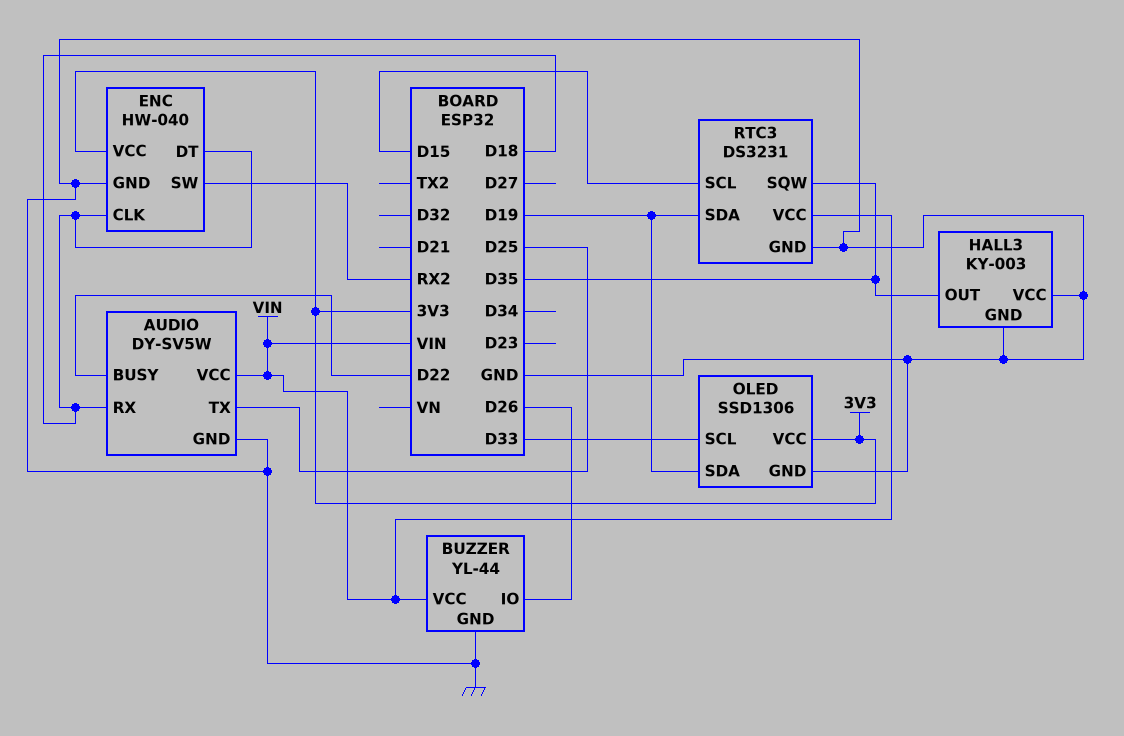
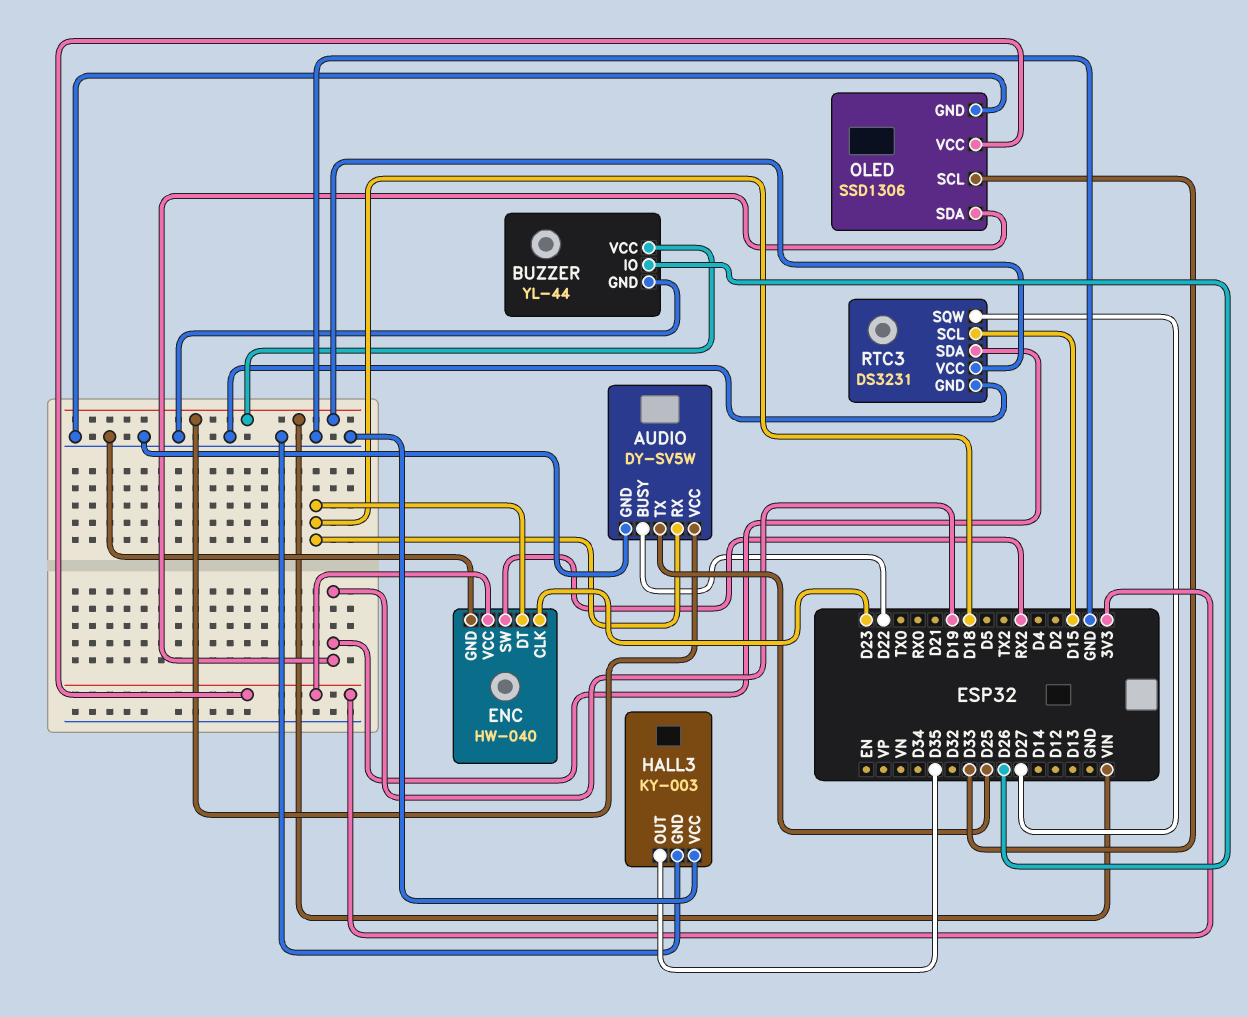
ENC pin CLK: D18 -> D23
RTC3 pin SQW: D35 -> D27

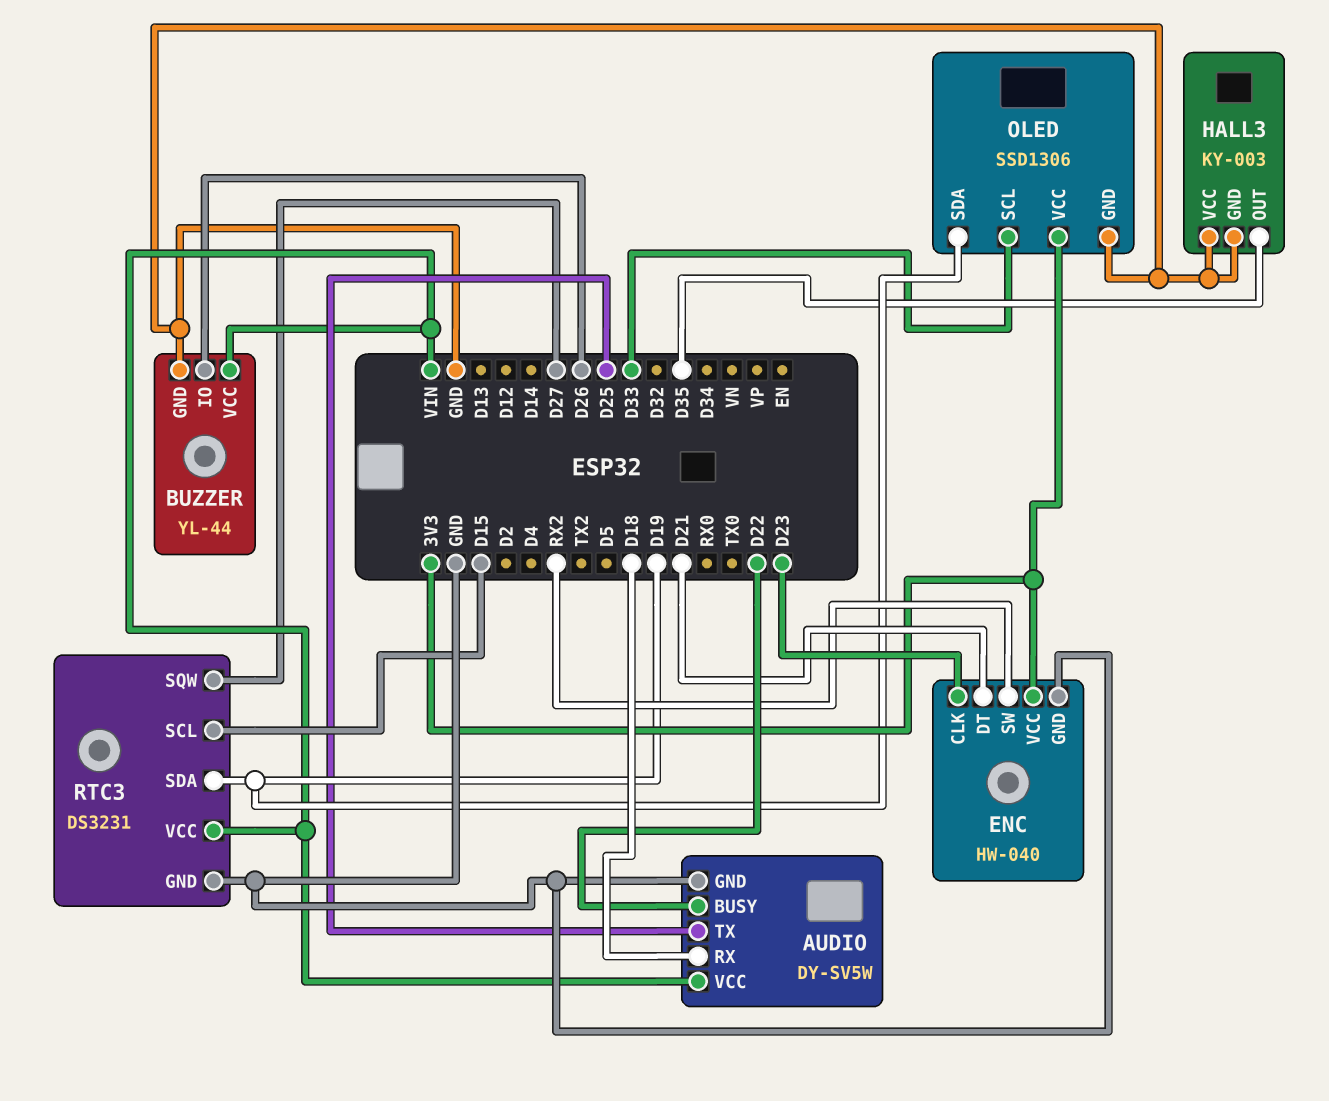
ENC pin DT: D18 -> D21

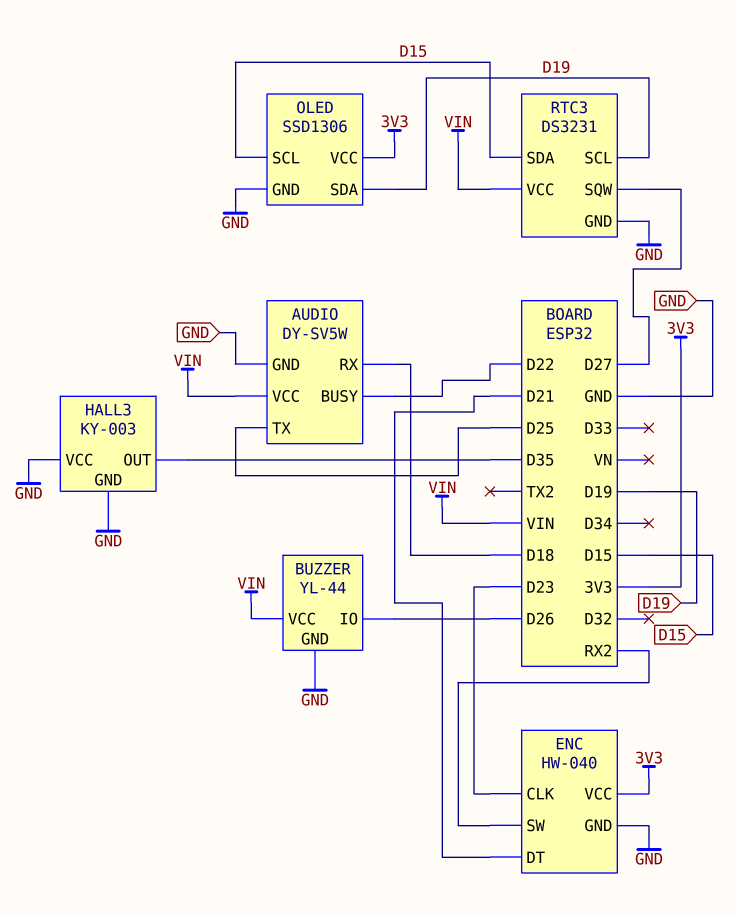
OLED pin SCL: D33 -> D15
RTC3 pin SCL: D15 -> D19
RTC3 pin SDA: D19 -> D15

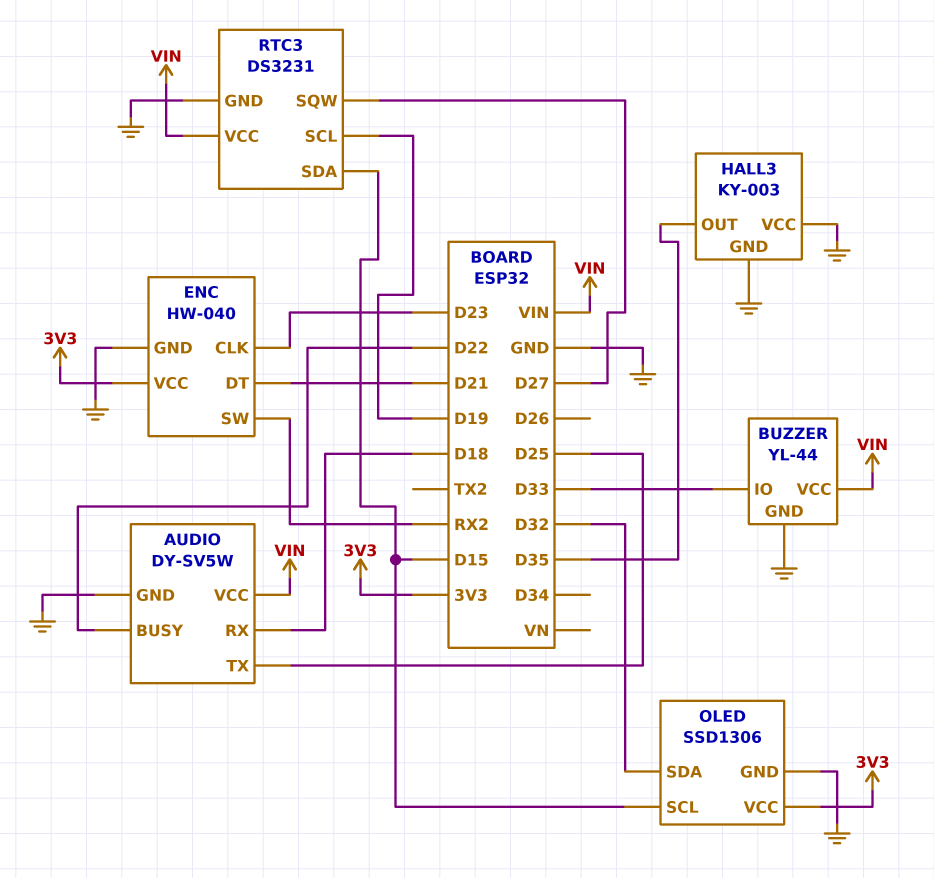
BUZZER pin IO: D26 -> D33
OLED pin SDA: D19 -> D32

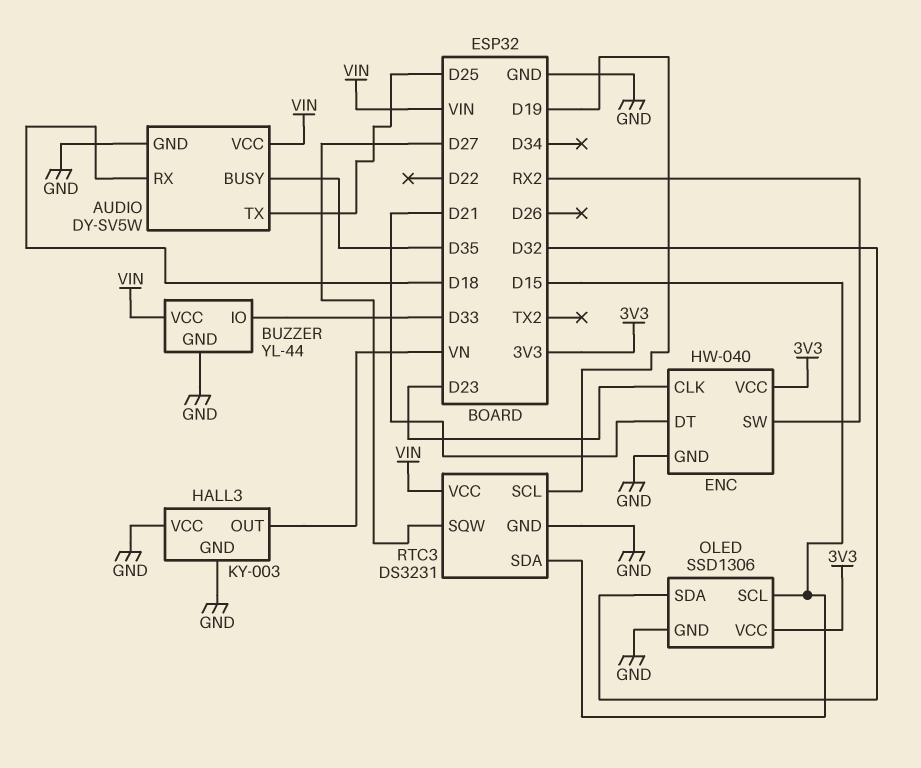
AUDIO pin BUSY: D22 -> D35
HALL3 pin OUT: D35 -> VN

